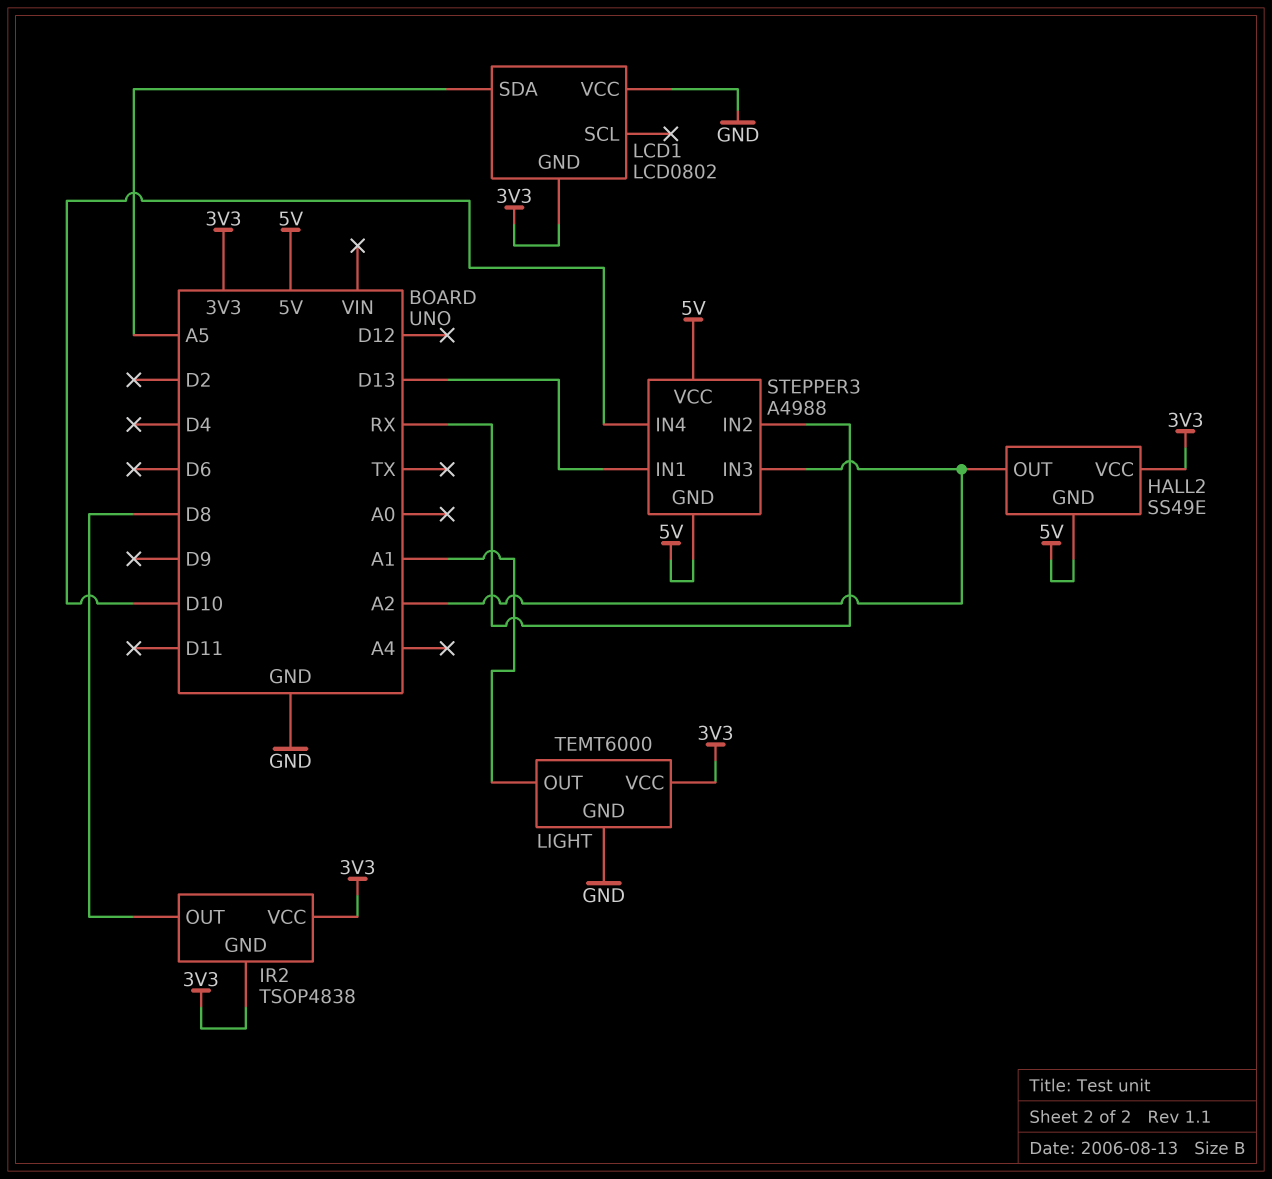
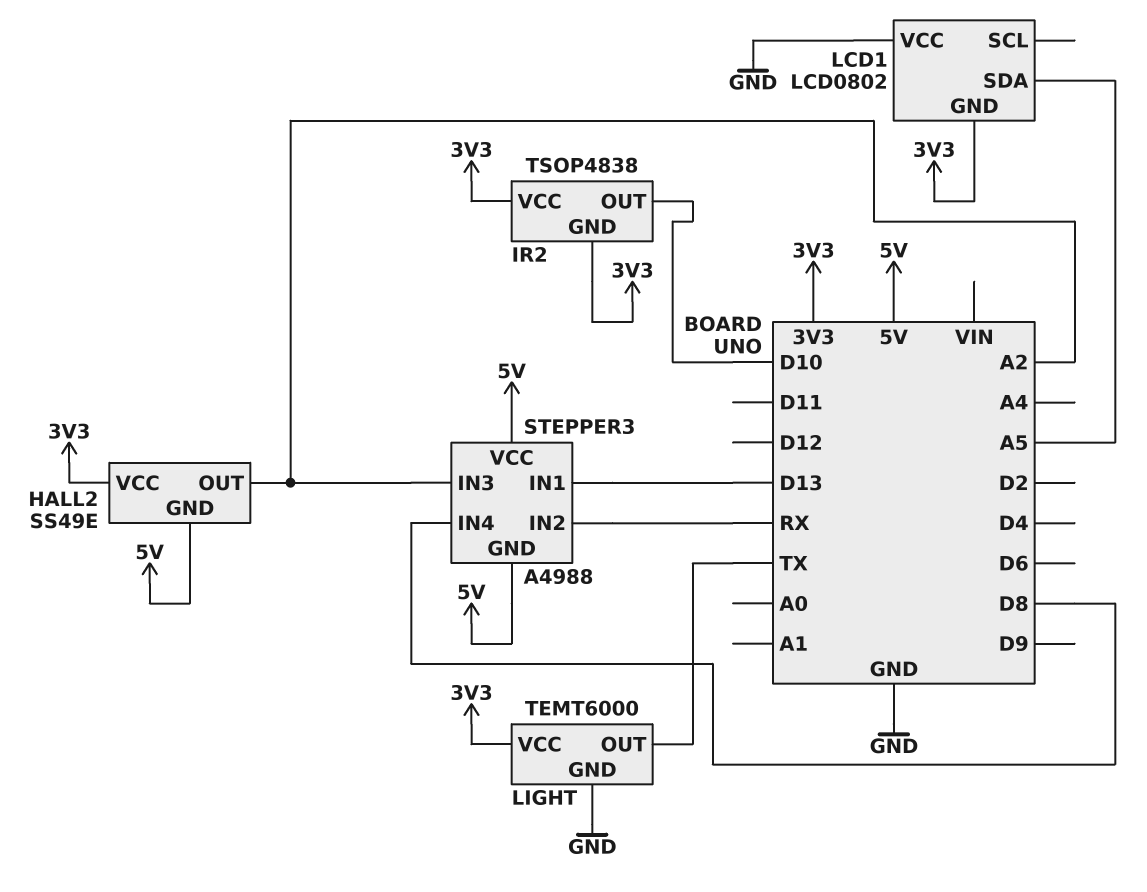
IR2 pin OUT: D8 -> D10
LIGHT pin OUT: A1 -> TX
STEPPER3 pin IN4: D10 -> D8

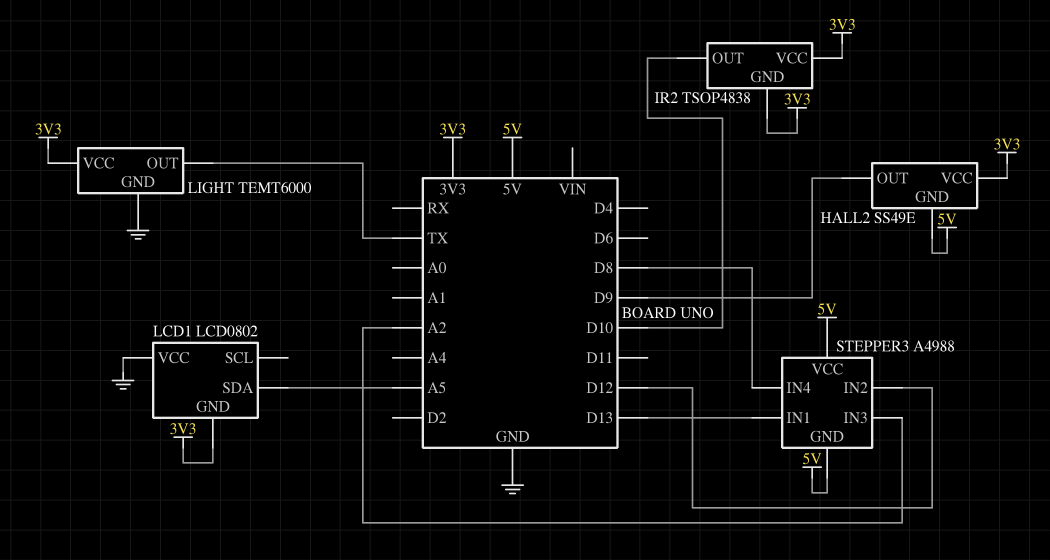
HALL2 pin OUT: A2 -> D9
STEPPER3 pin IN2: RX -> D12

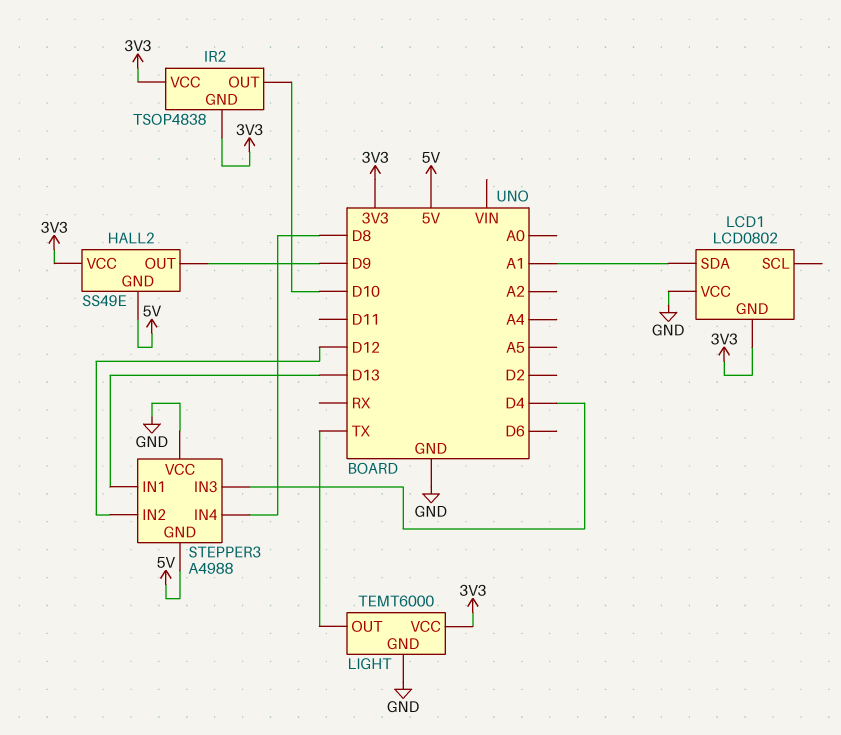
LCD1 pin SDA: A5 -> A1
STEPPER3 pin IN3: A2 -> D4
STEPPER3 pin VCC: 5V -> GND

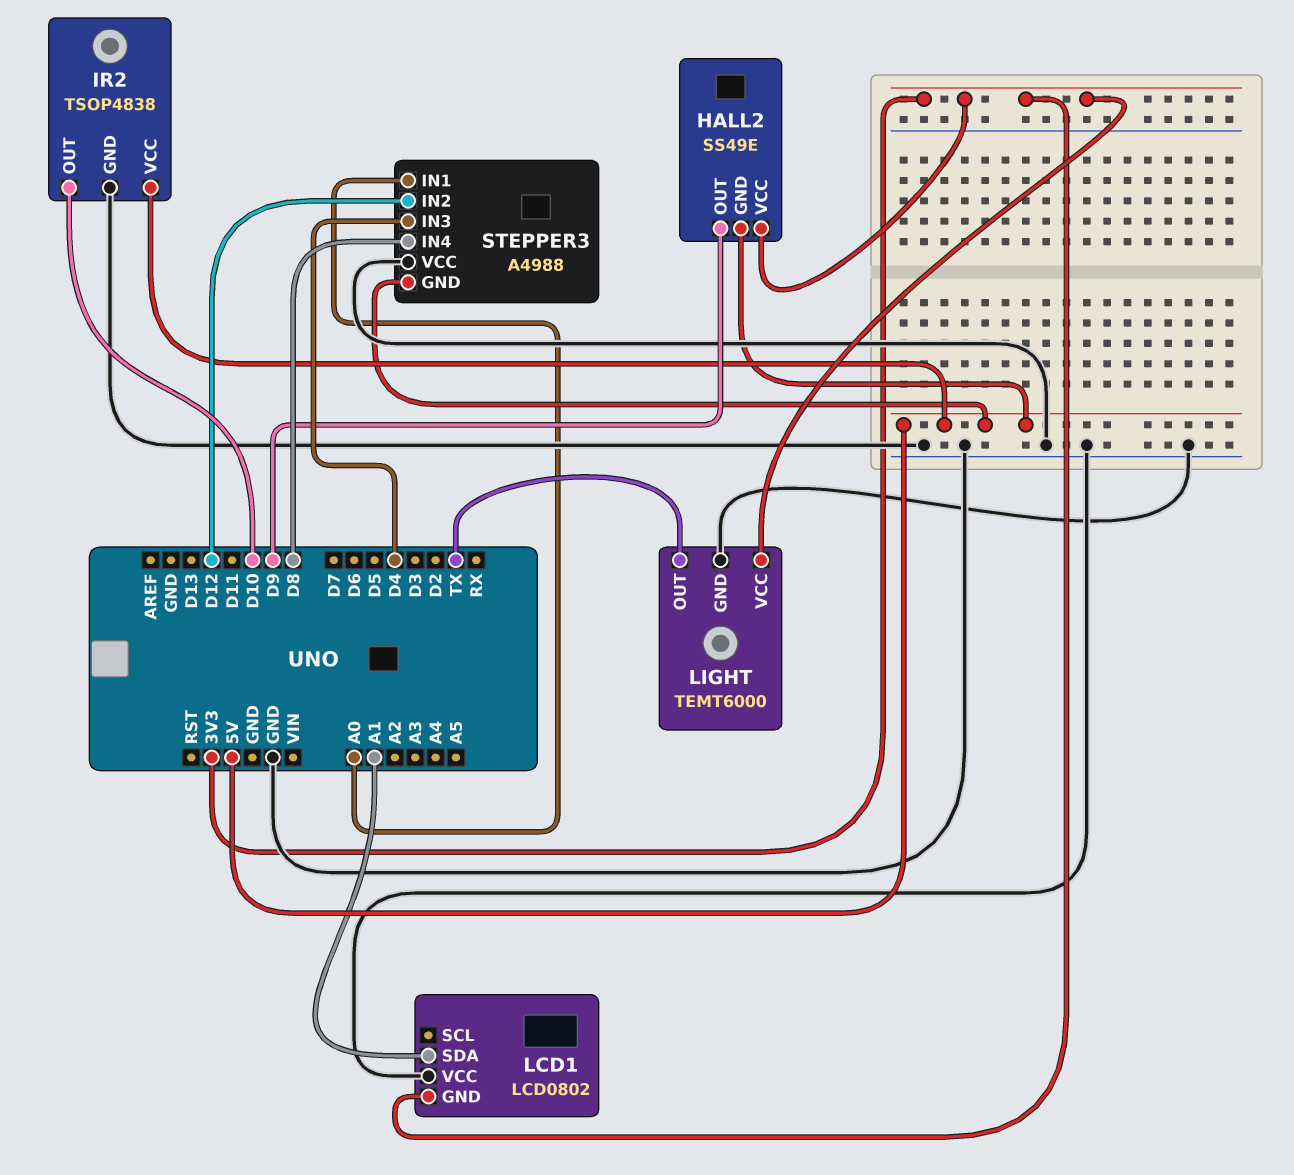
IR2 pin GND: 3V3 -> GND
IR2 pin VCC: 3V3 -> 5V
STEPPER3 pin IN1: D13 -> A0

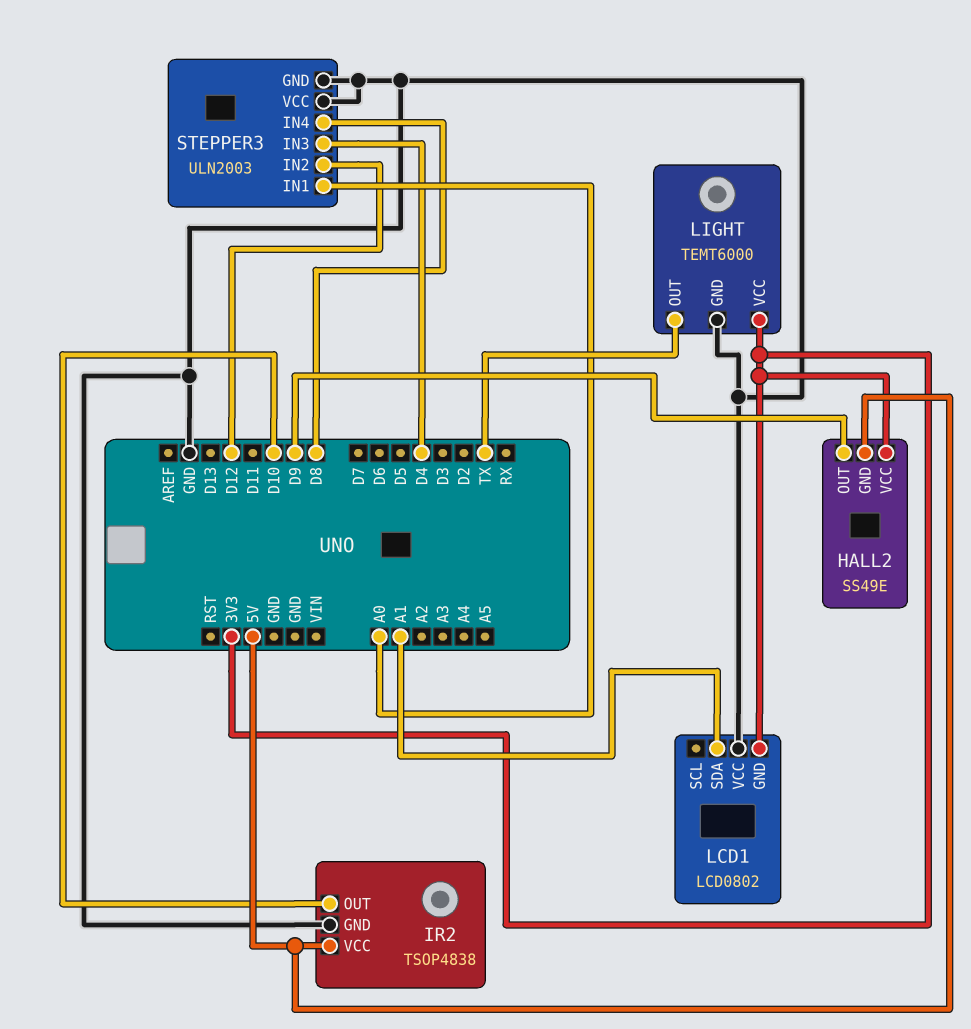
STEPPER3: A4988 -> ULN2003
STEPPER3 pin GND: 5V -> GND

